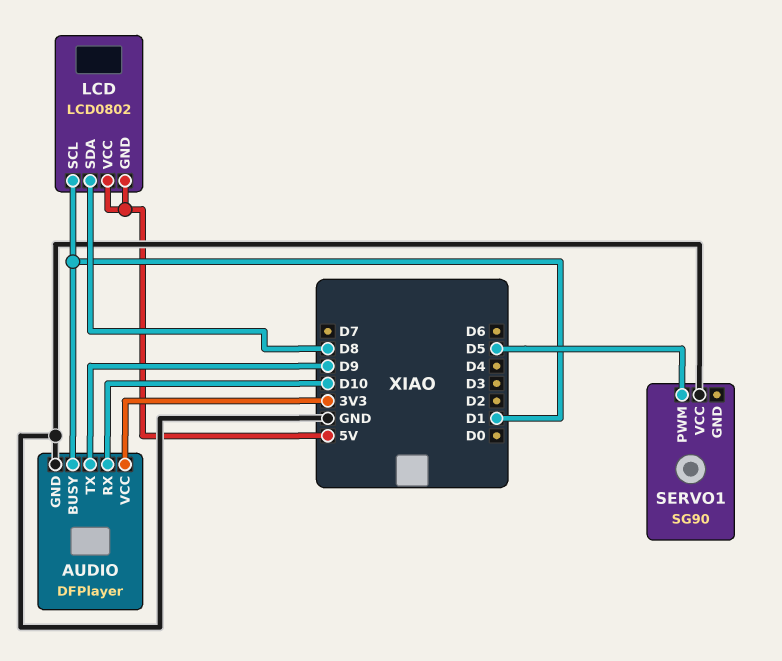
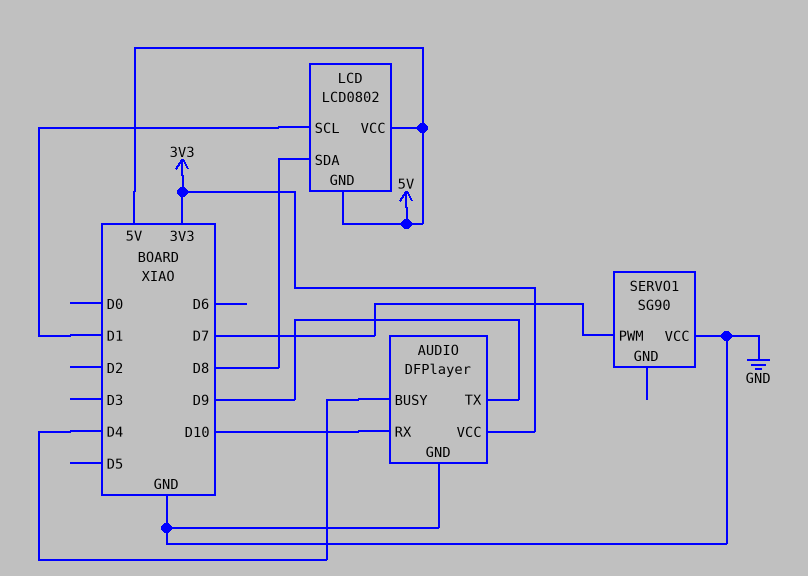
AUDIO pin BUSY: D1 -> D4
SERVO1 pin PWM: D5 -> D7

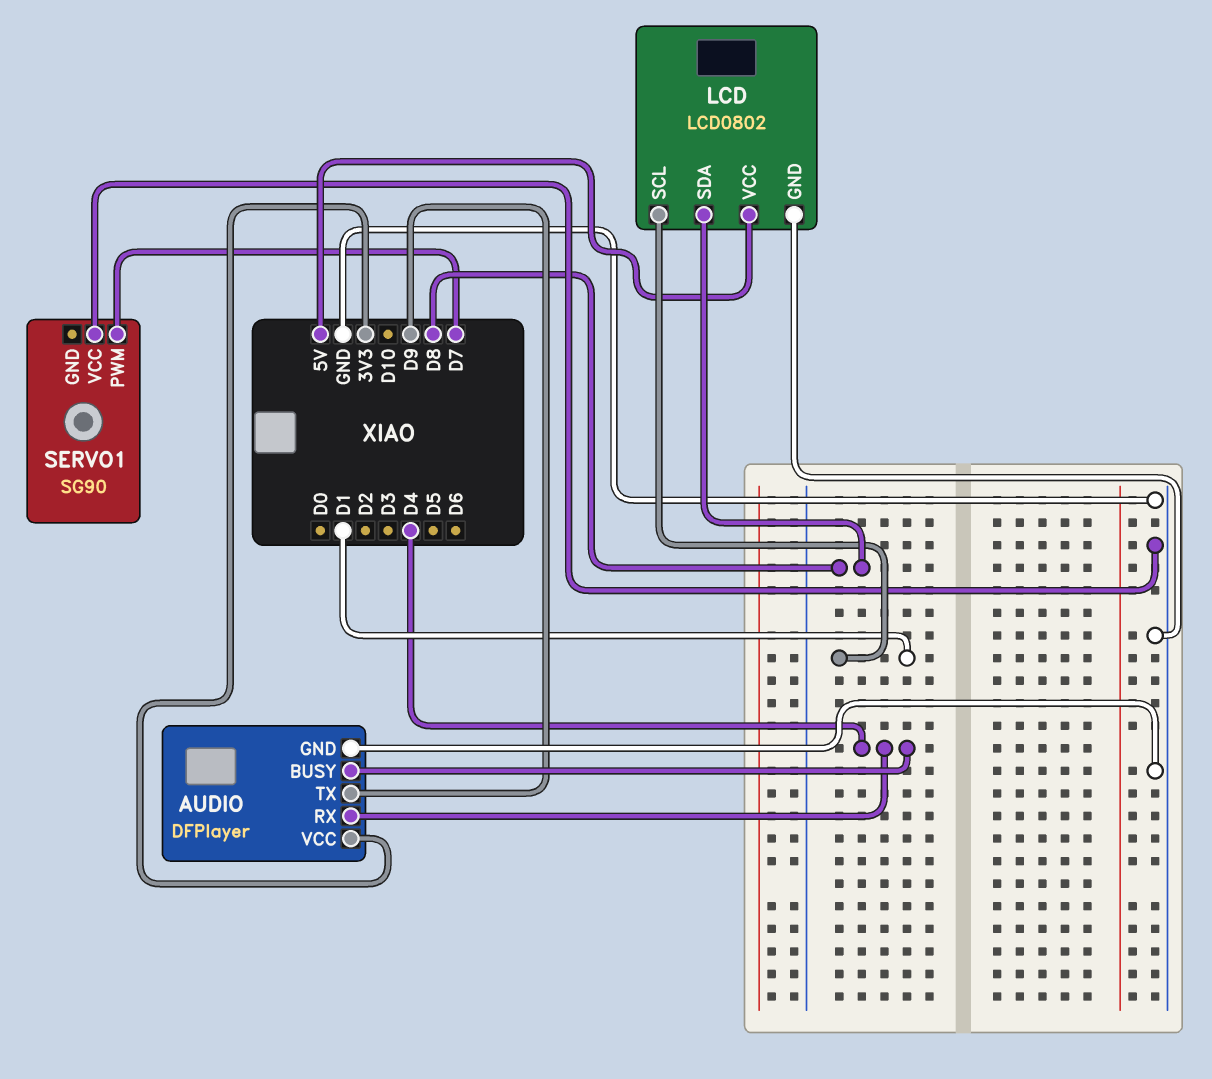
AUDIO pin RX: D10 -> D4
LCD pin GND: 5V -> GND

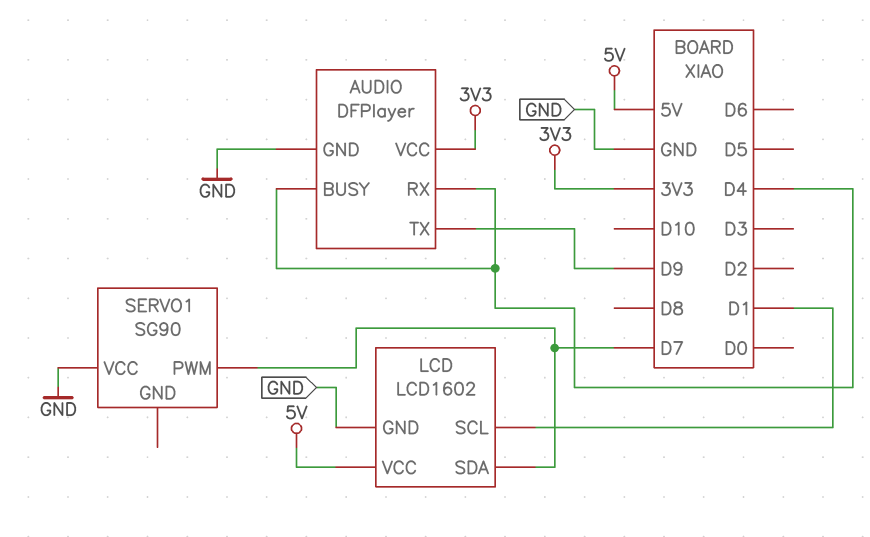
LCD: LCD0802 -> LCD1602
LCD pin SDA: D8 -> D7

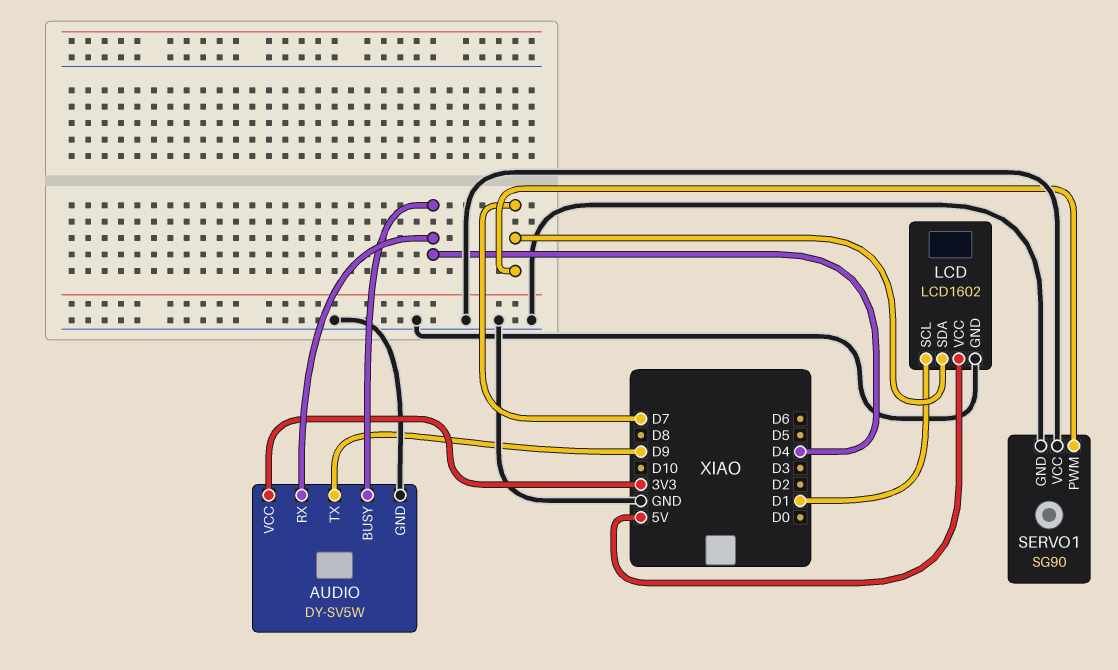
AUDIO: DFPlayer -> DY-SV5W
SERVO1 pin GND: none -> GND

